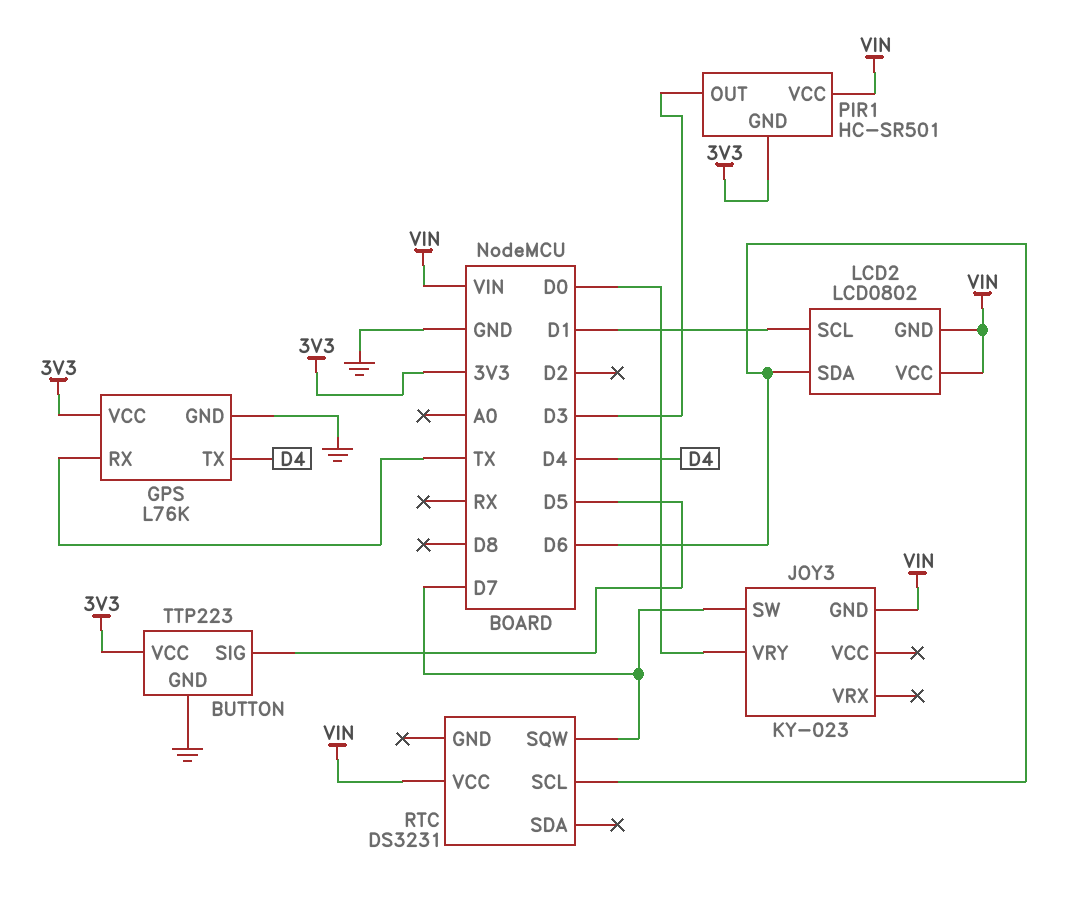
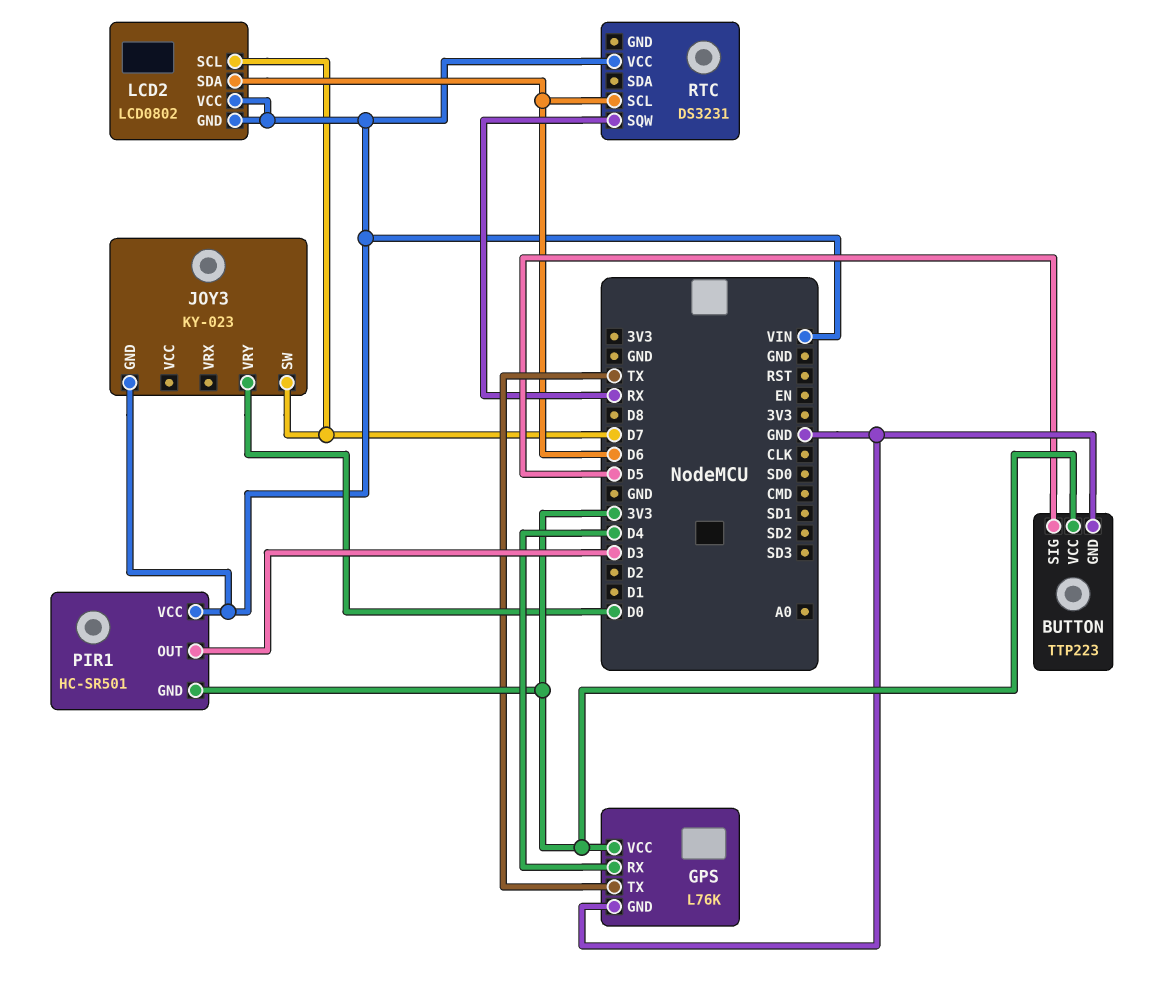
GPS pin RX: TX -> D4
GPS pin TX: D4 -> TX
LCD2 pin SCL: D1 -> D7
RTC pin SQW: D7 -> RX

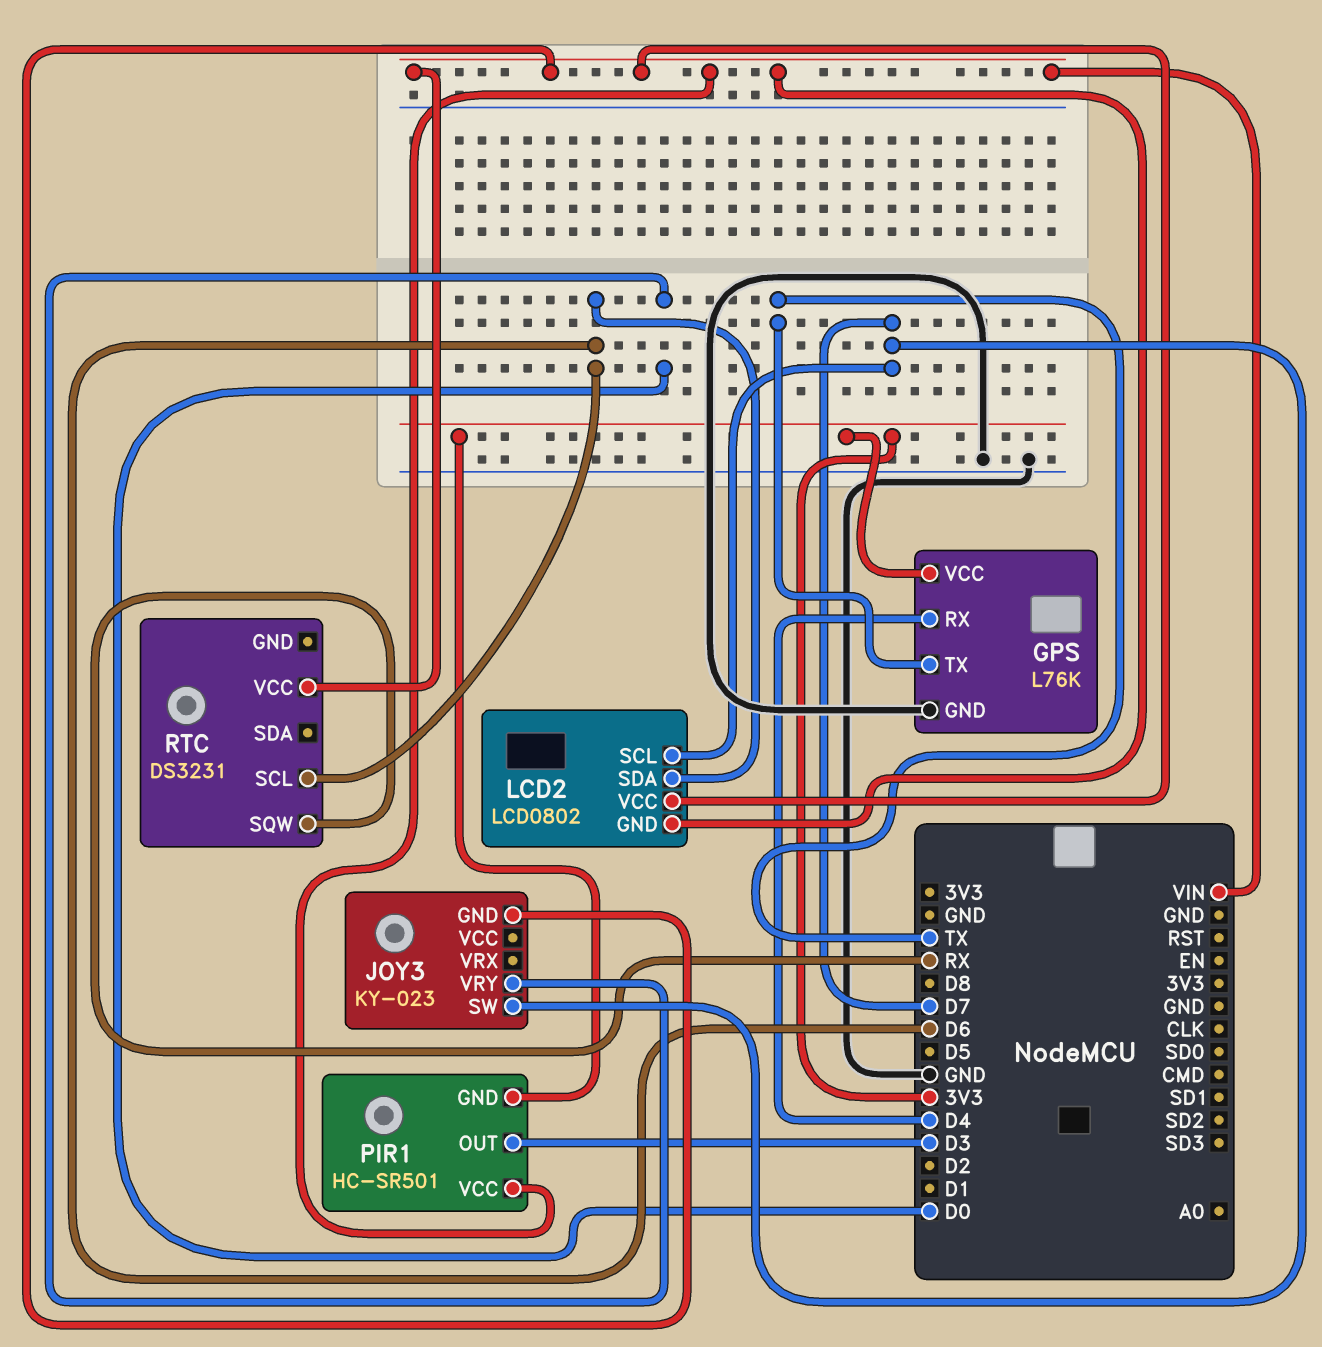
BUTTON: TTP223 -> none
BUTTON pin GND: GND -> none
BUTTON pin SIG: D5 -> none
BUTTON pin VCC: 3V3 -> none

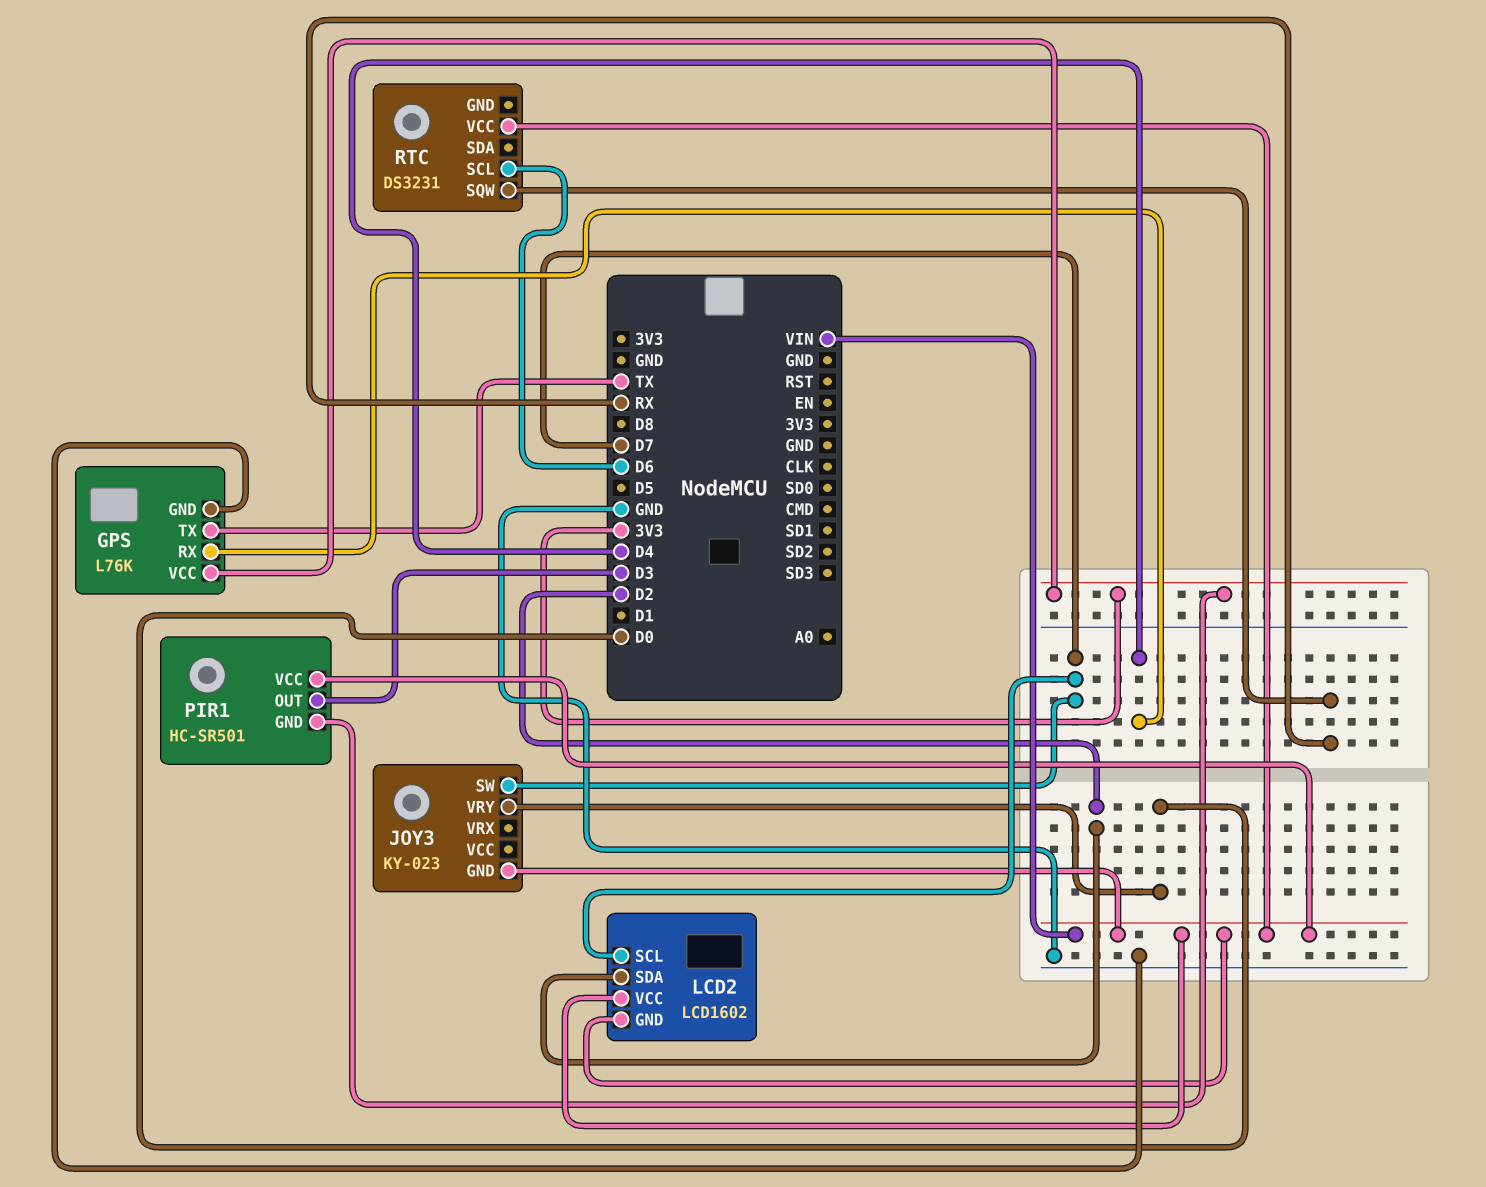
LCD2: LCD0802 -> LCD1602
LCD2 pin SDA: D6 -> D2

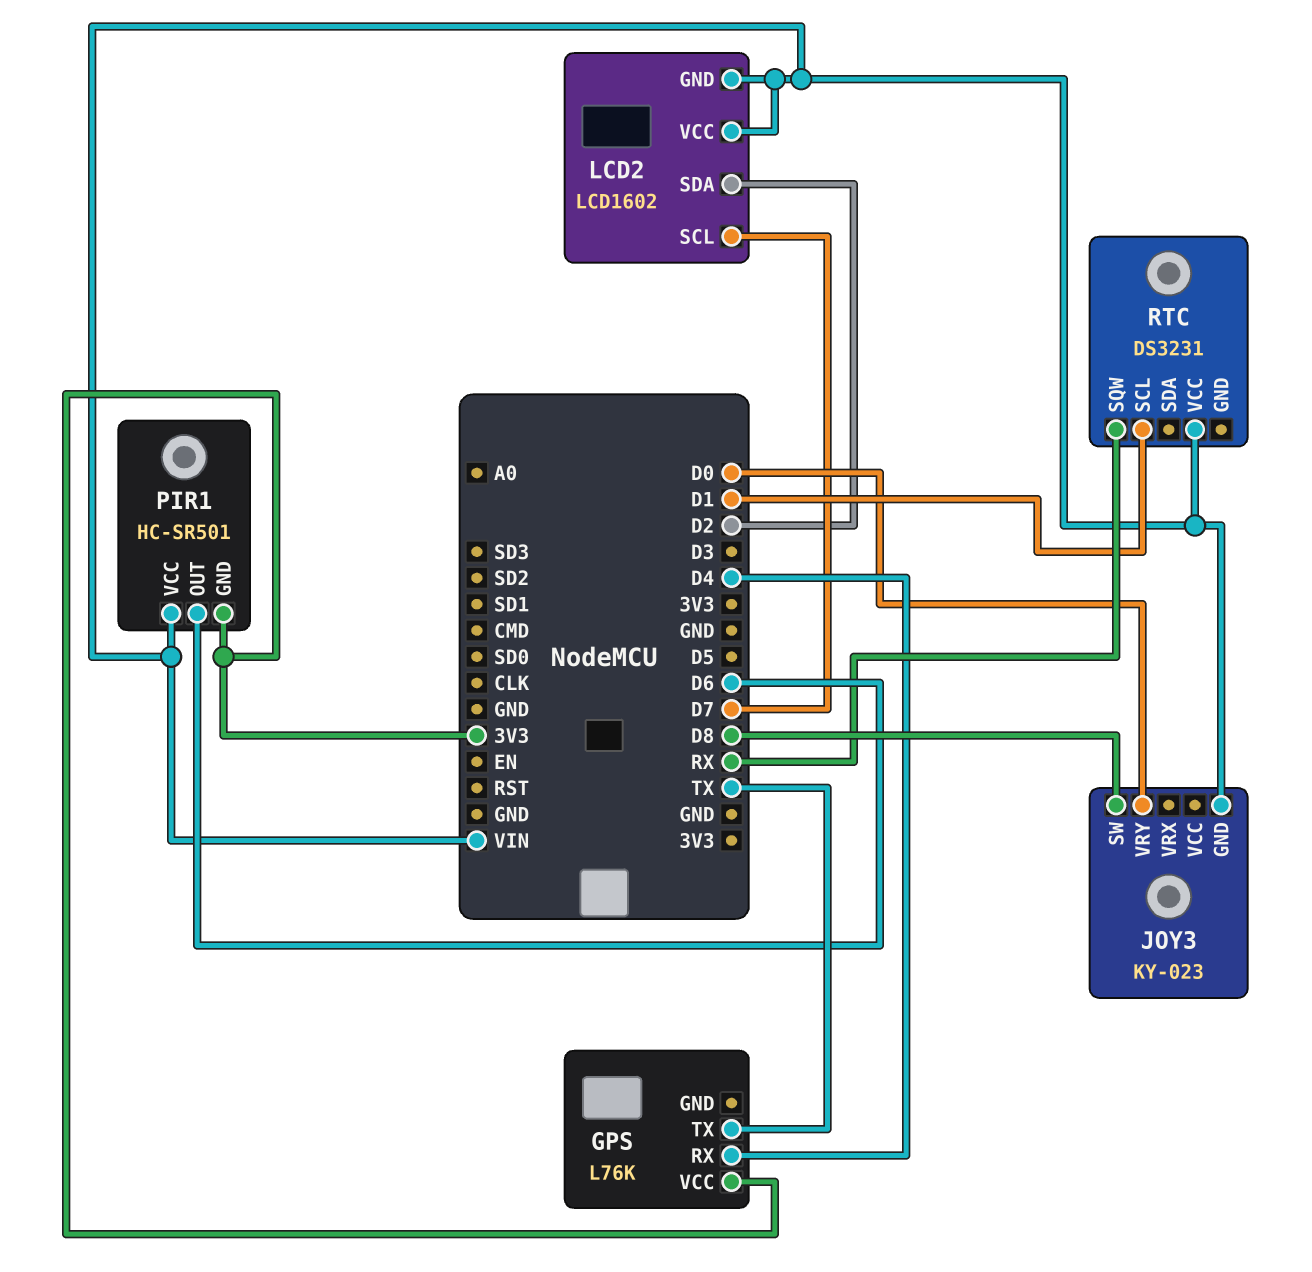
GPS pin GND: GND -> none
JOY3 pin SW: D7 -> D8
PIR1 pin OUT: D3 -> D6
RTC pin SCL: D6 -> D1

